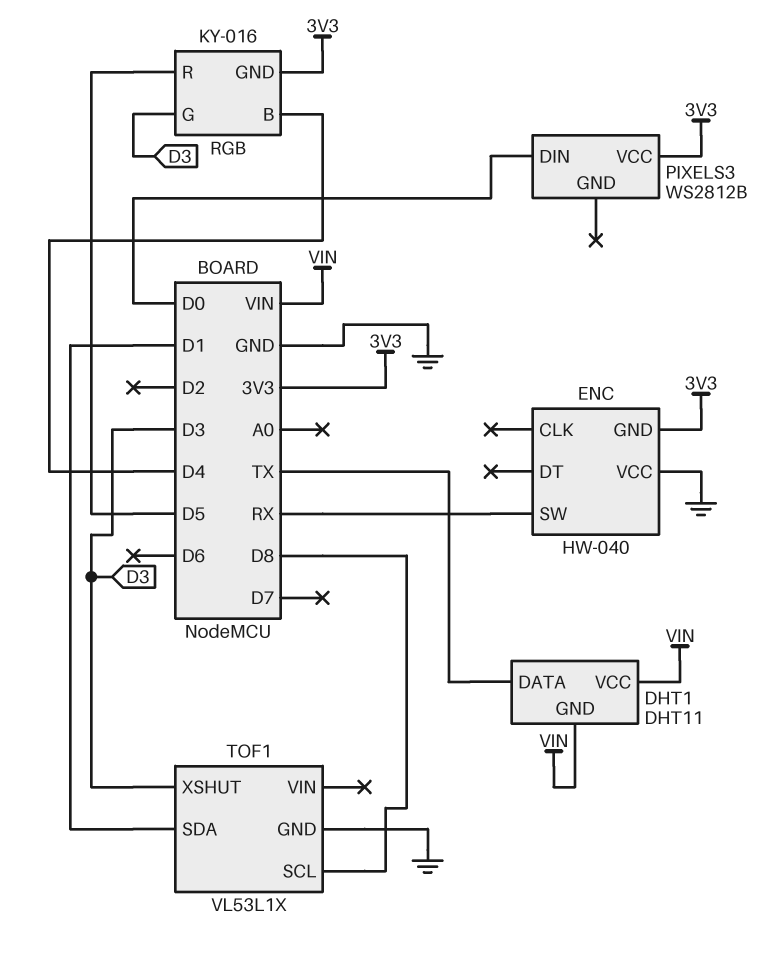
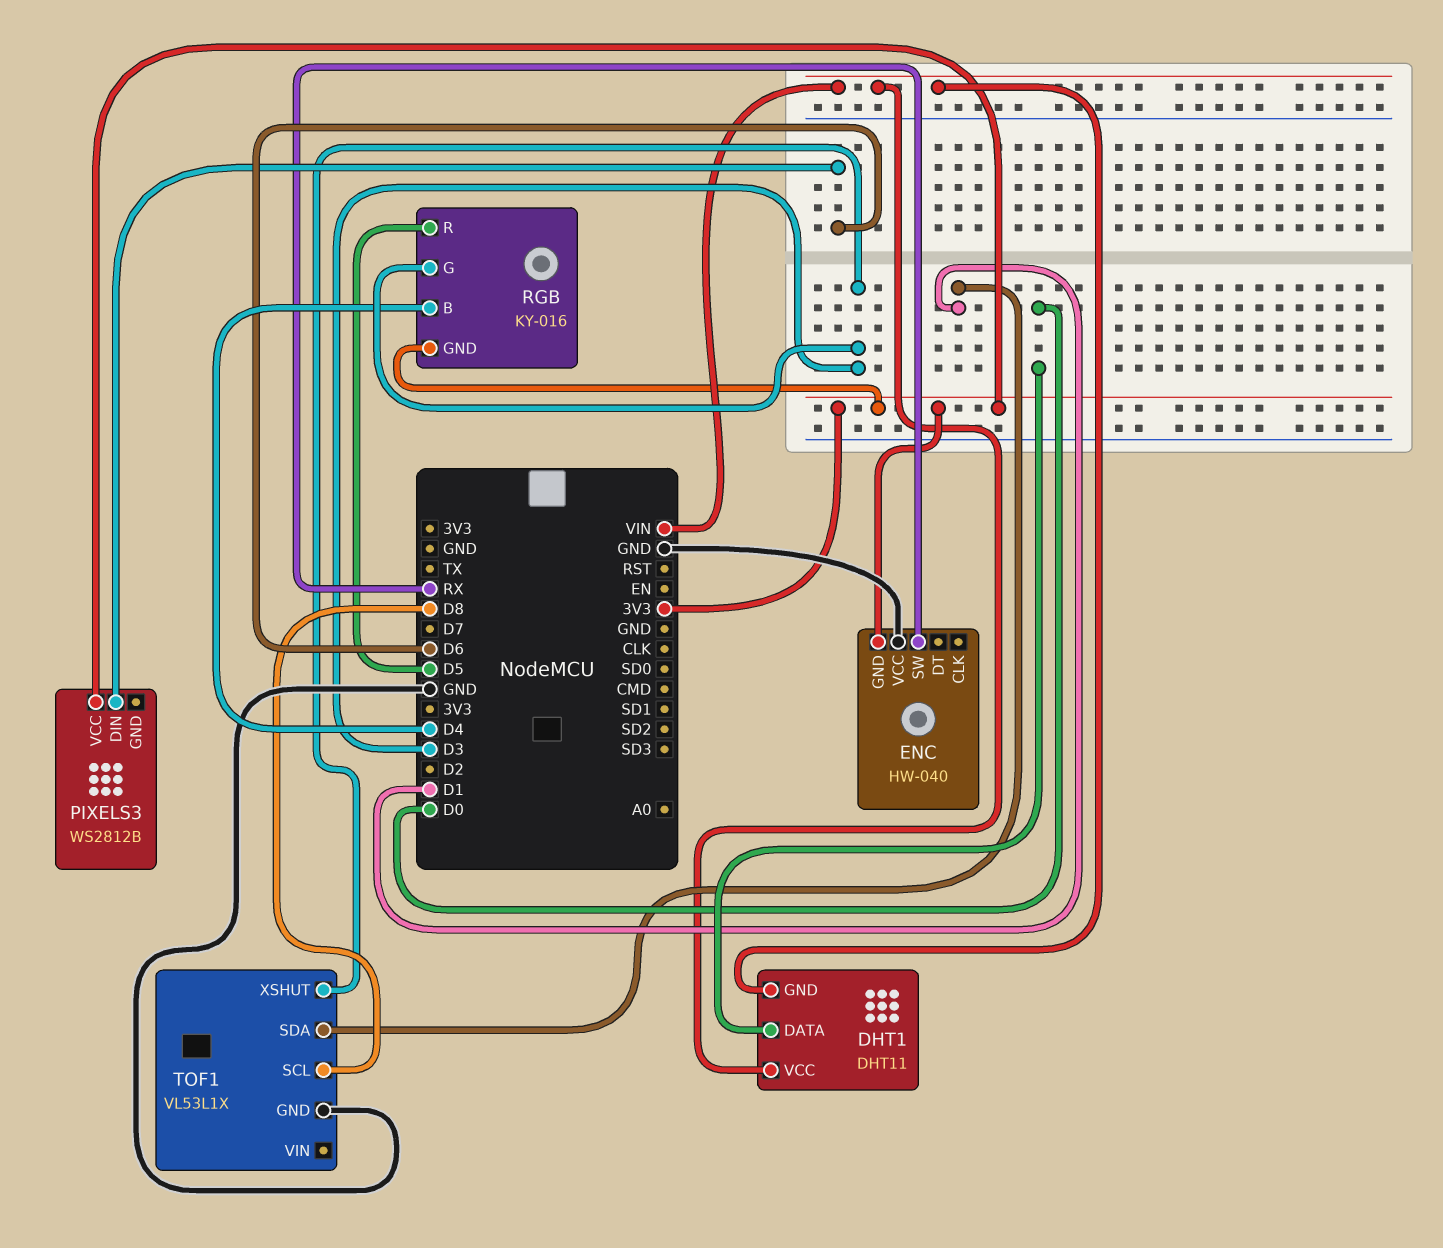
DHT1 pin DATA: TX -> D0
PIXELS3 pin DIN: D0 -> D6

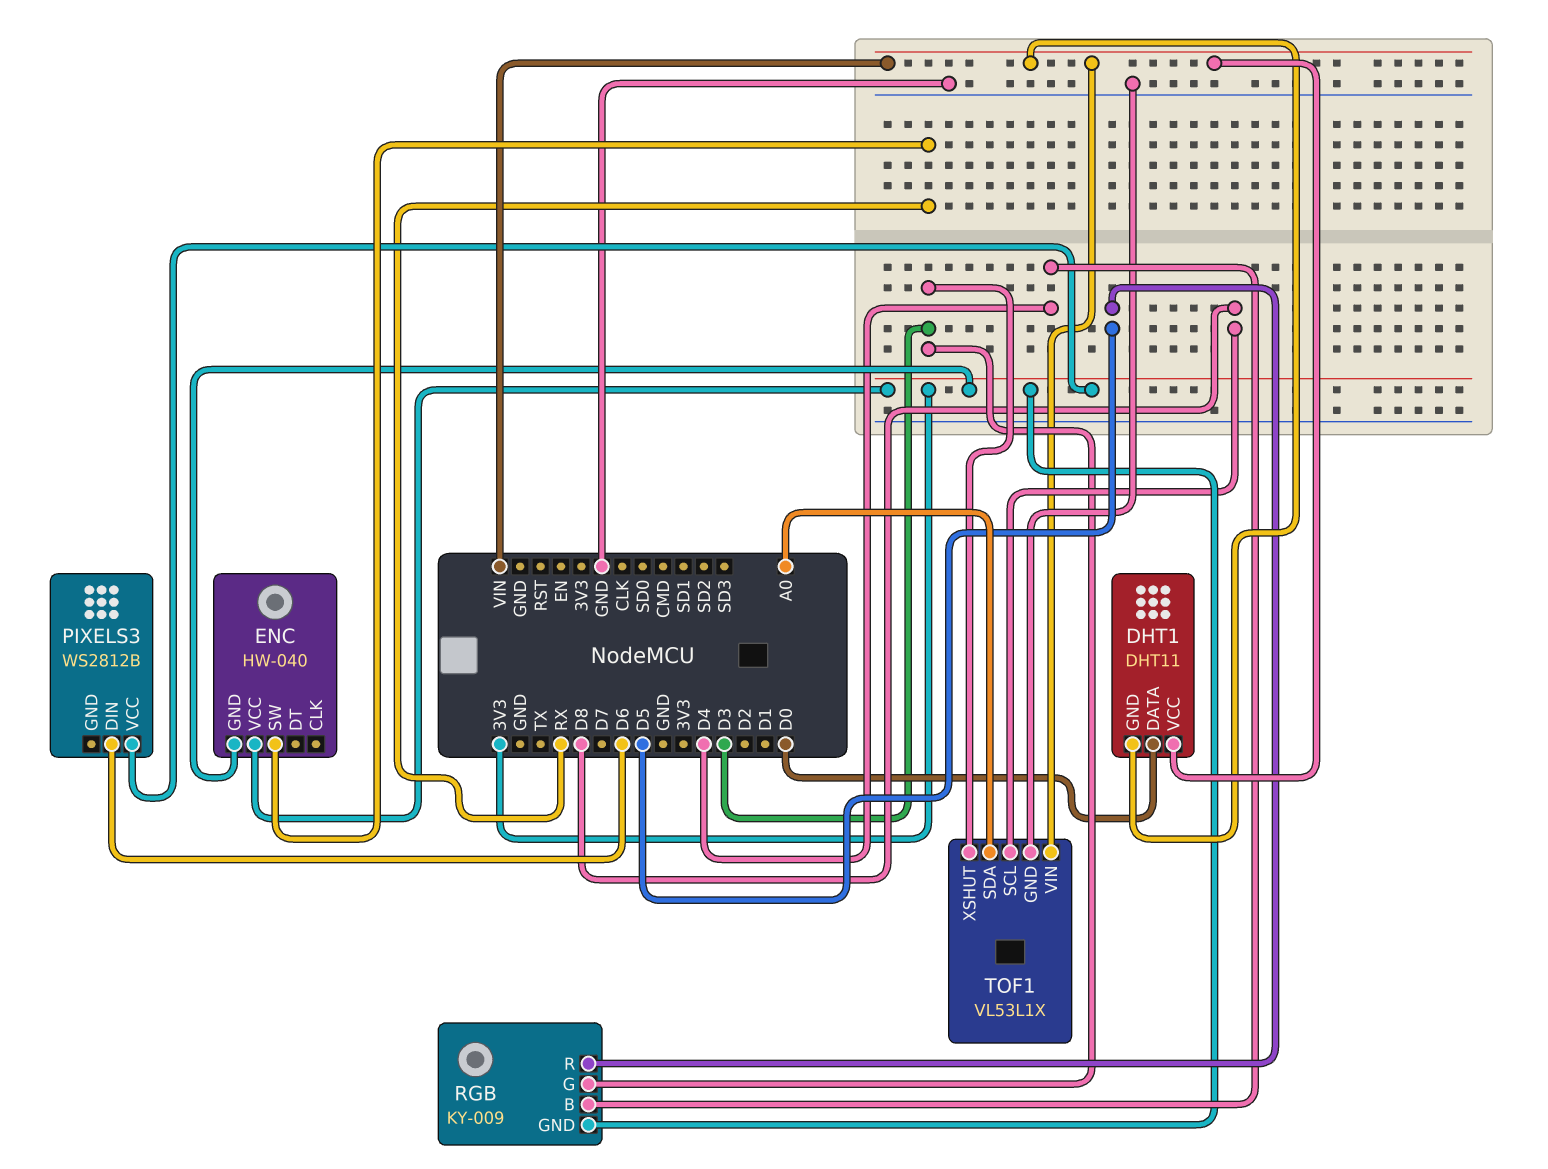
ENC pin VCC: GND -> 3V3
RGB: KY-016 -> KY-009
TOF1 pin SDA: D1 -> A0
TOF1 pin VIN: none -> VIN

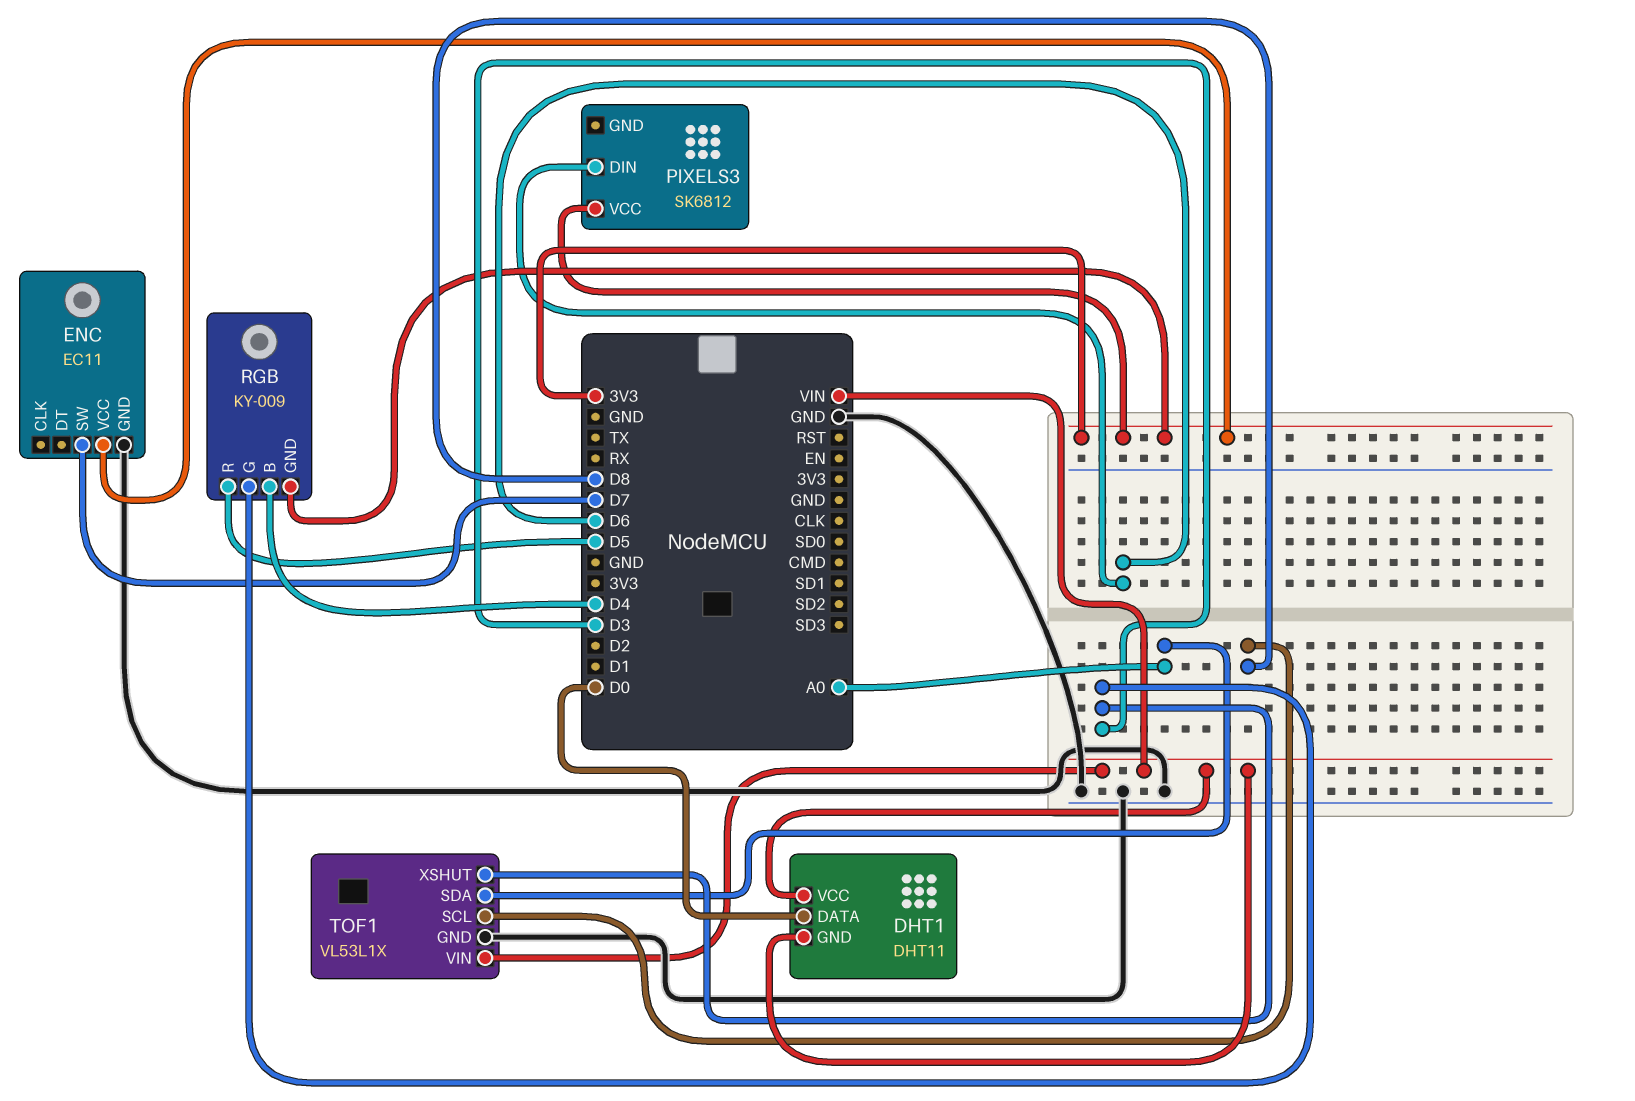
ENC: HW-040 -> EC11
ENC pin GND: 3V3 -> GND
ENC pin SW: RX -> D7
PIXELS3: WS2812B -> SK6812

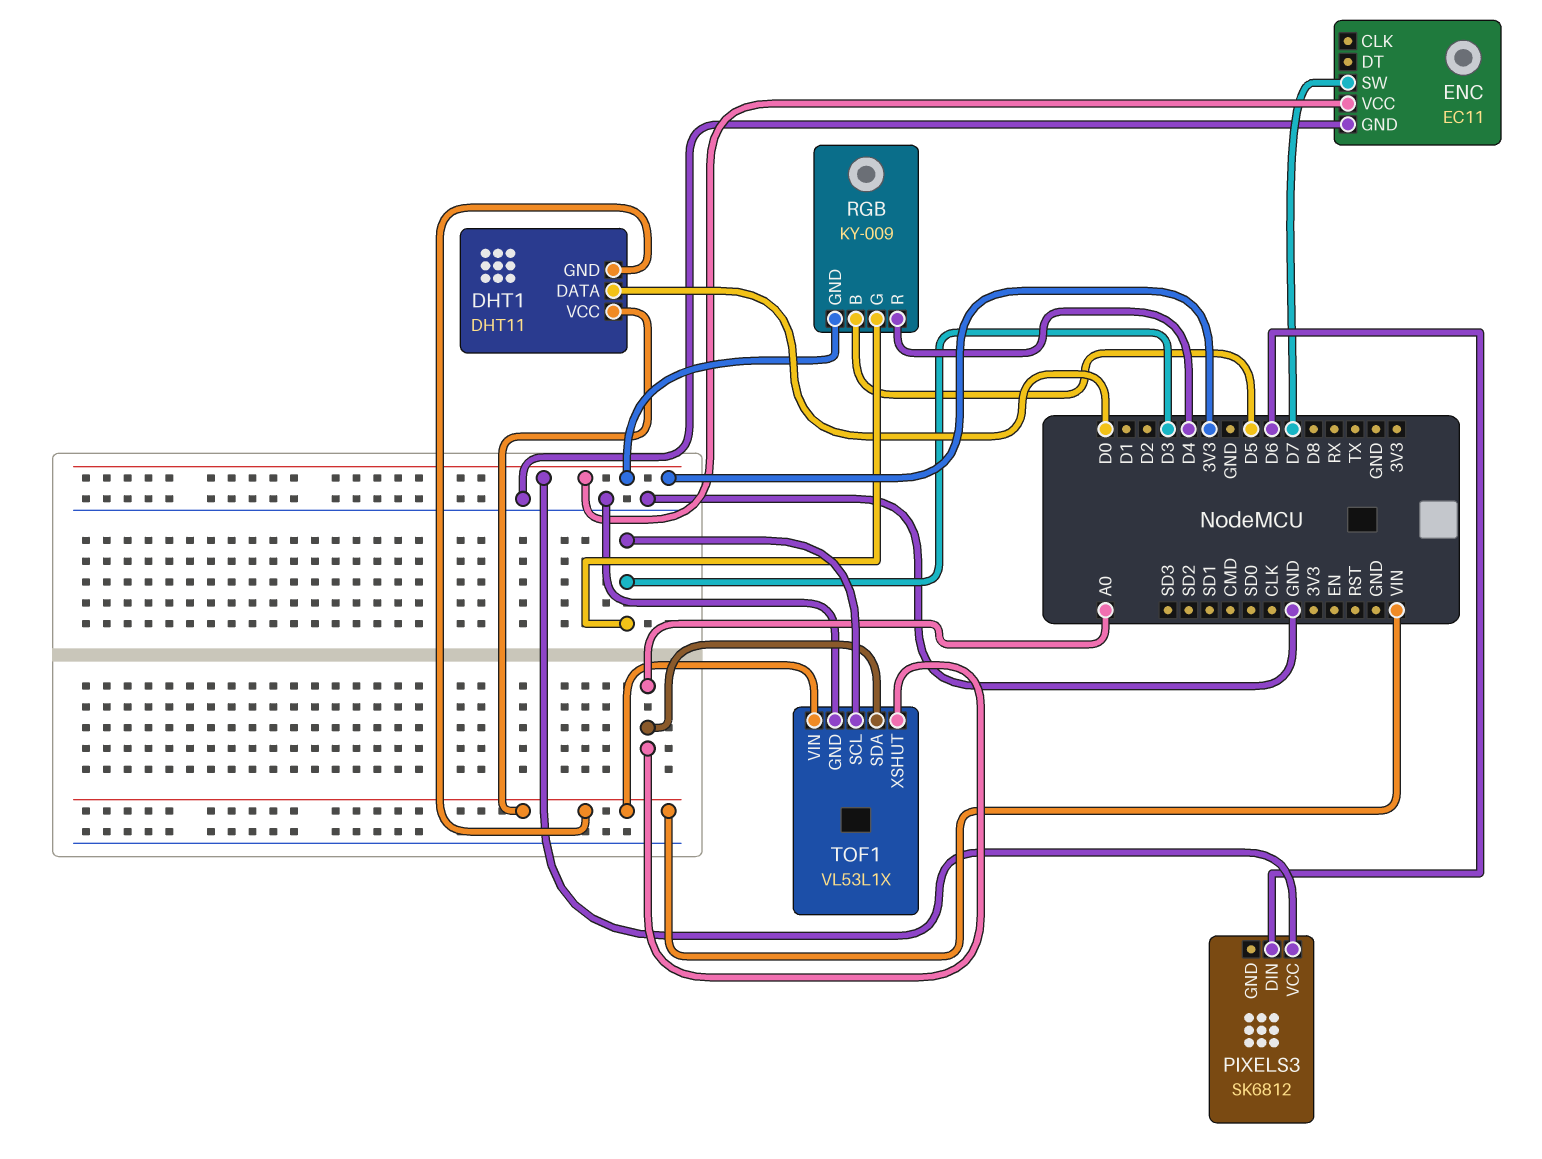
RGB pin B: D4 -> D5
RGB pin R: D5 -> D4
TOF1 pin SCL: D8 -> D3
TOF1 pin XSHUT: D3 -> A0

